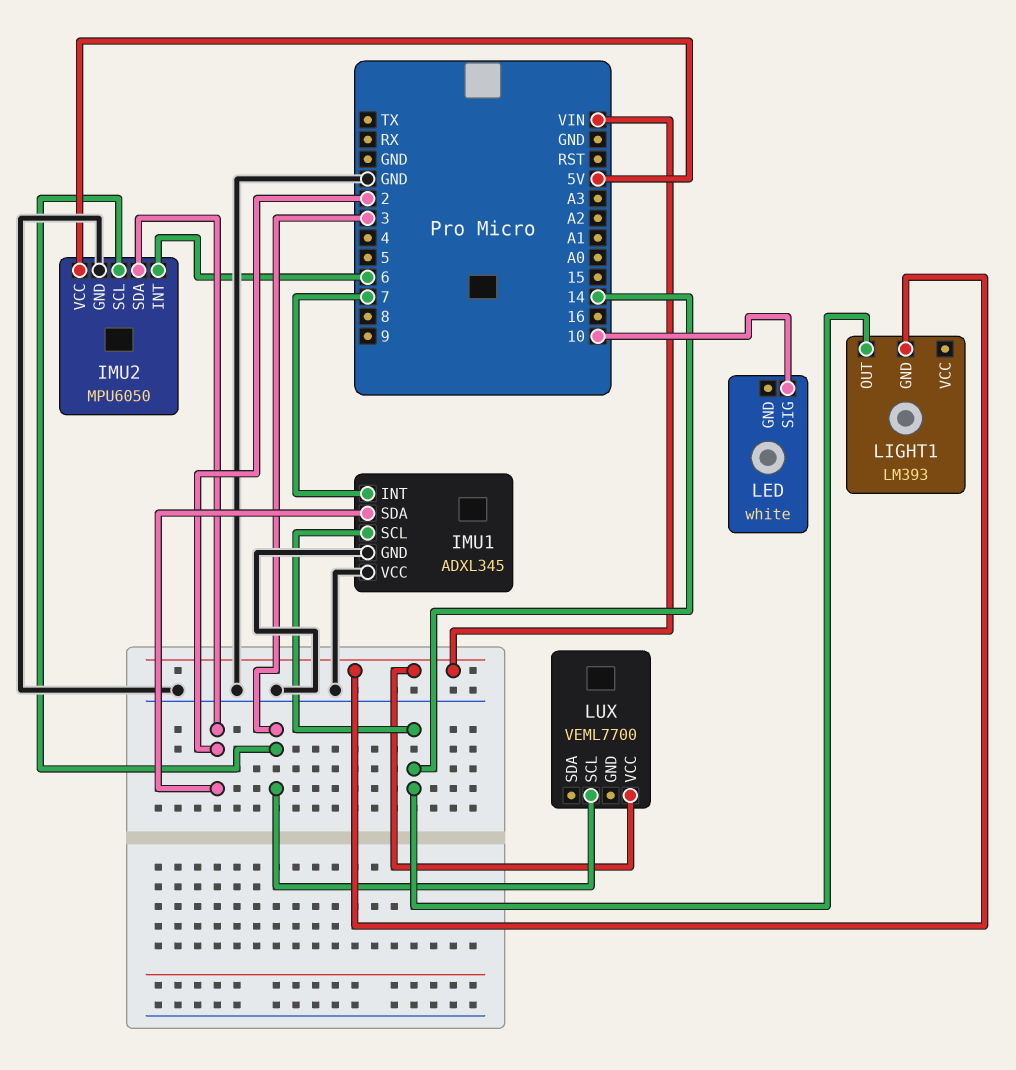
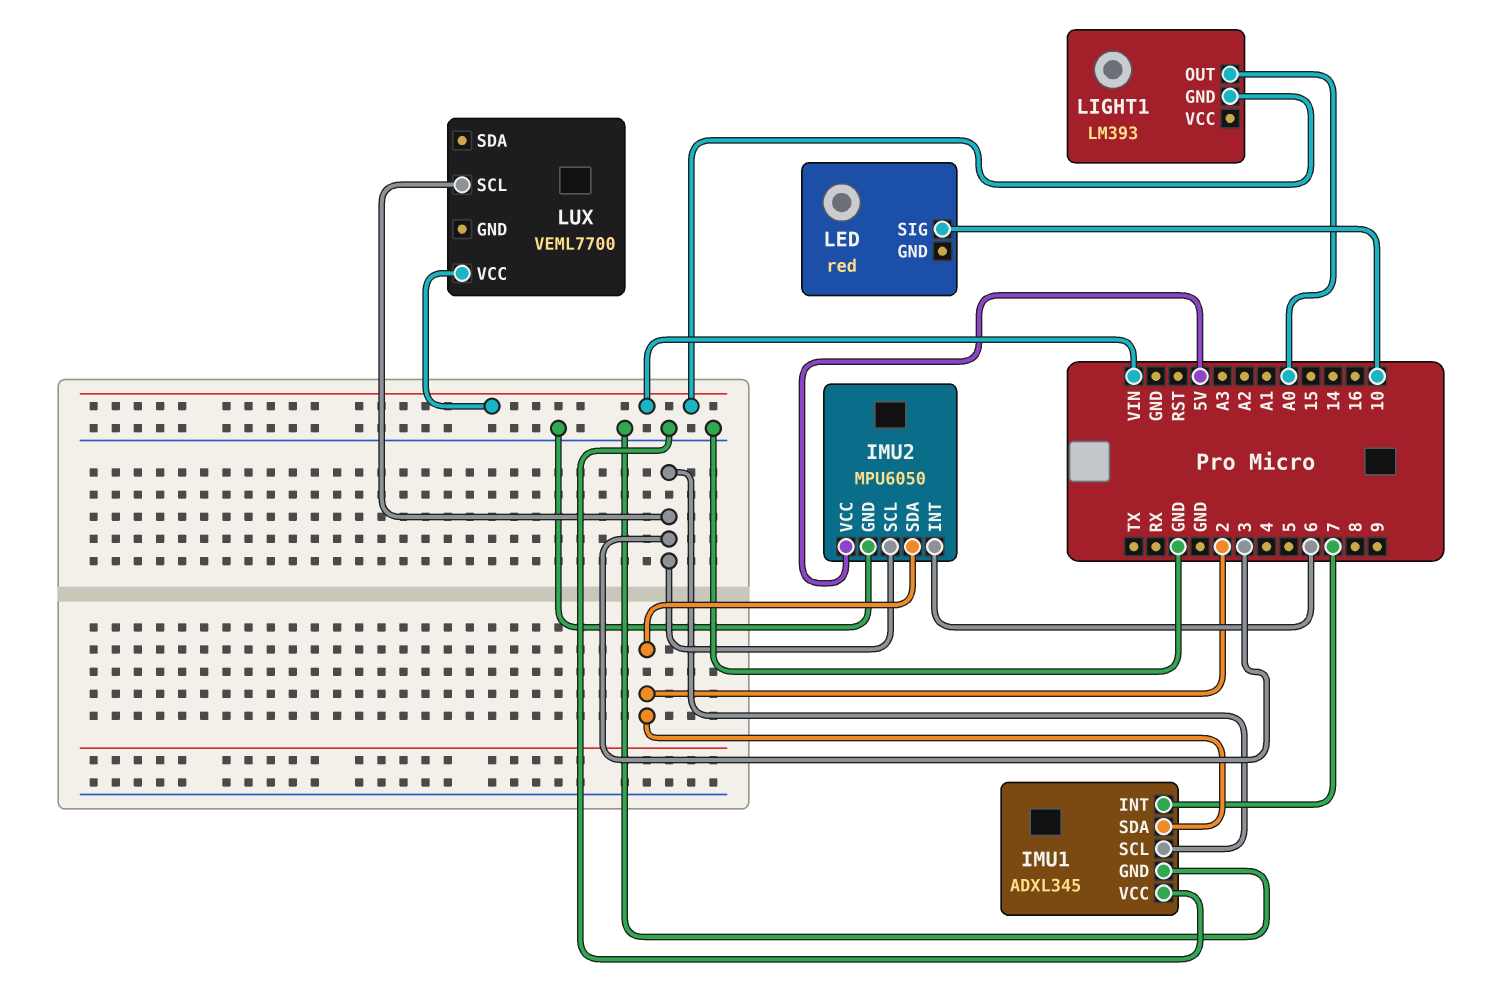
IMU1 pin SCL: 14 -> 3
LED: white -> red
LIGHT1 pin OUT: 14 -> A0

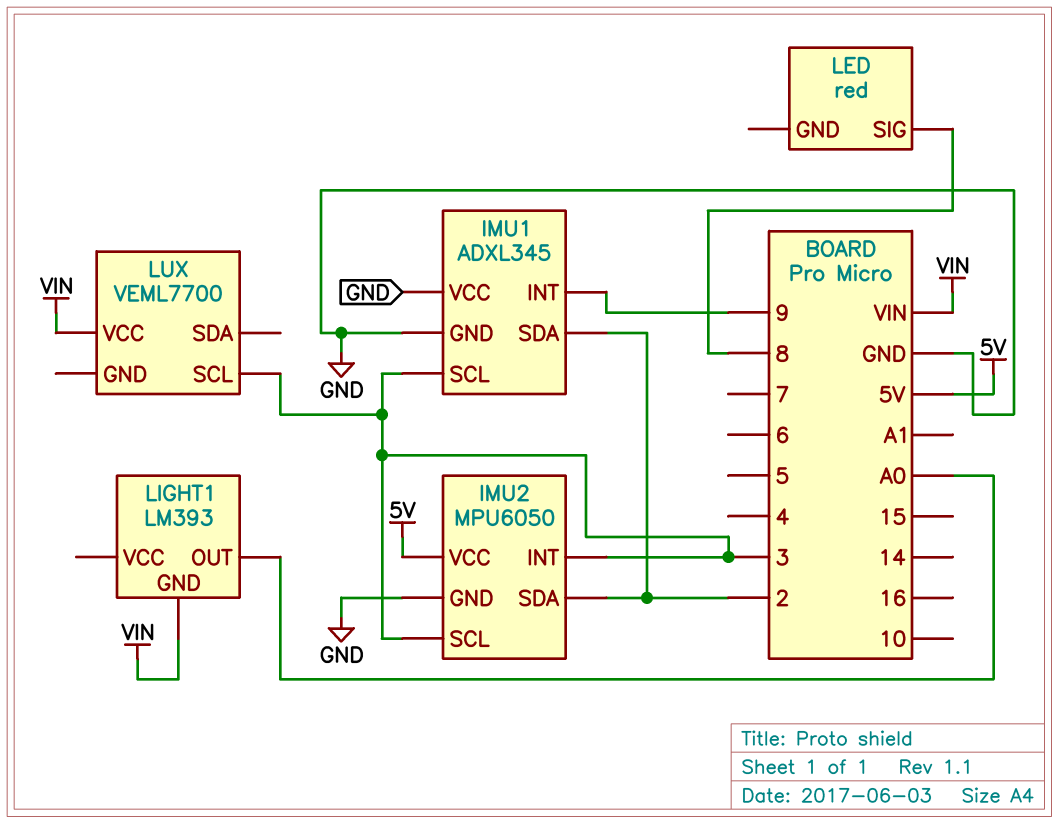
IMU1 pin INT: 7 -> 9
IMU2 pin INT: 6 -> 3
LED pin SIG: 10 -> 8

